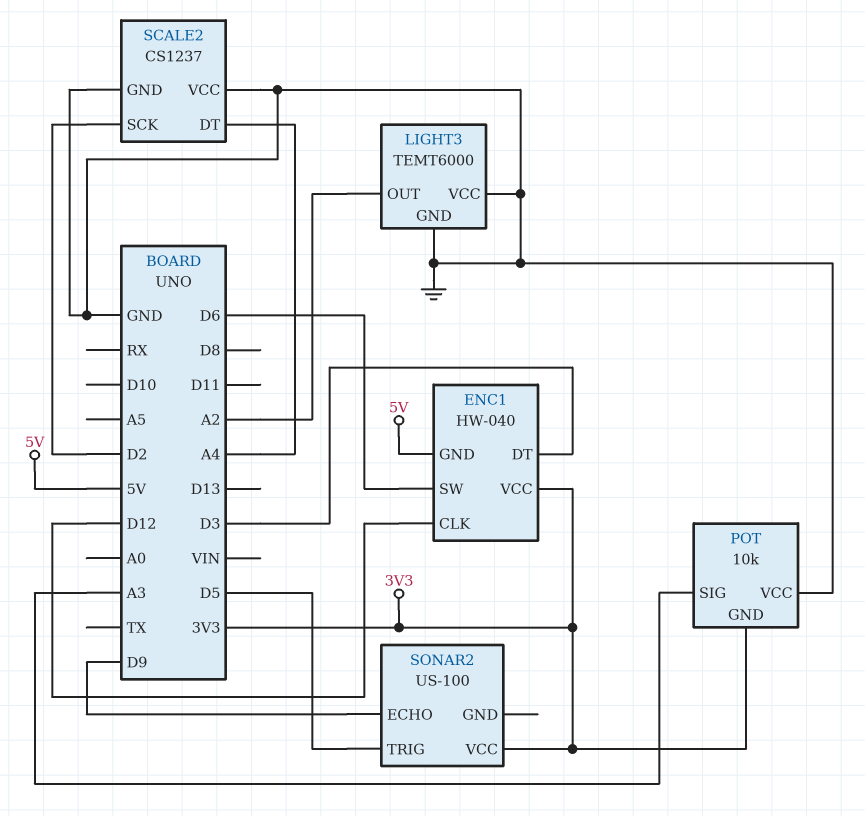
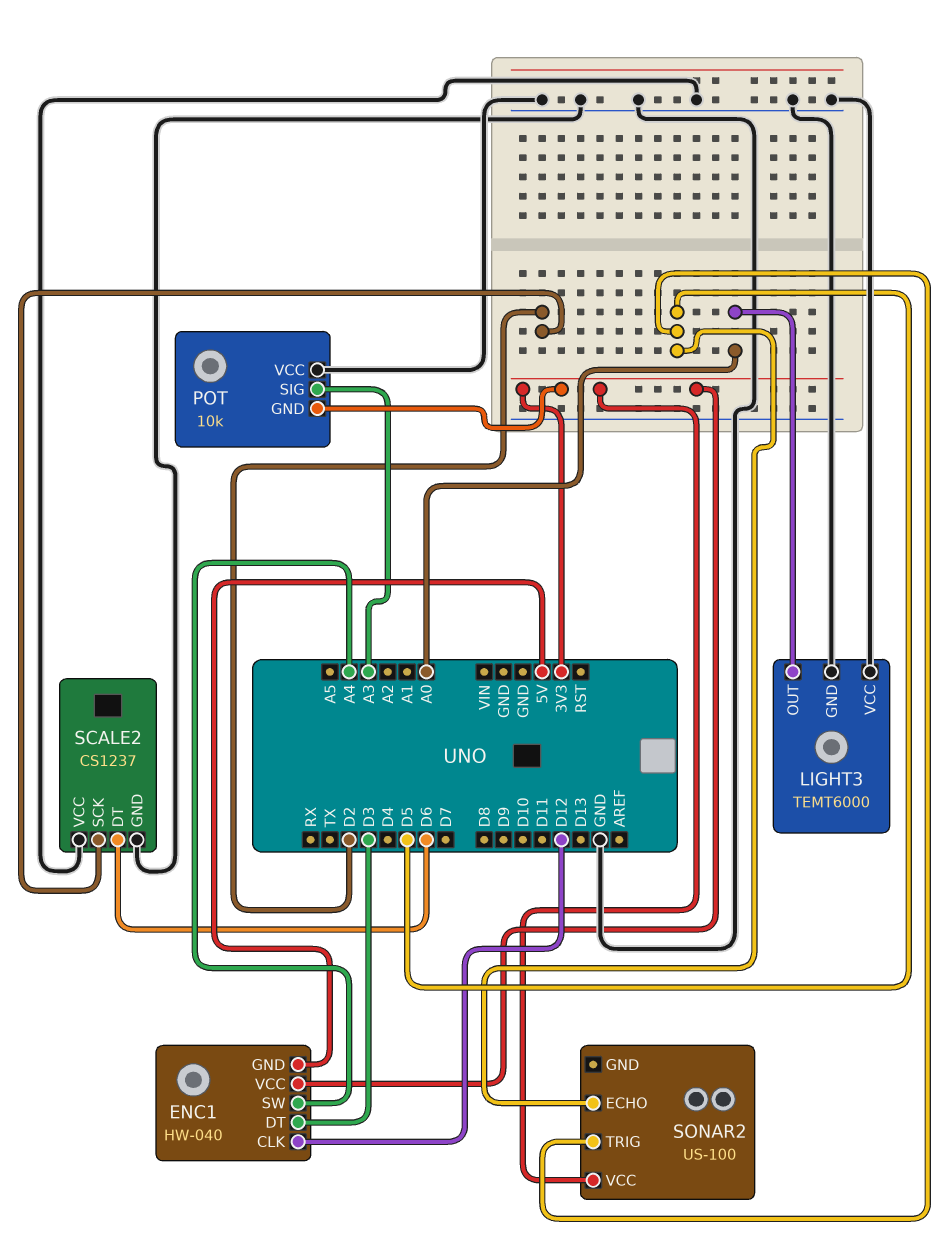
ENC1 pin SW: D6 -> A4
LIGHT3 pin OUT: A2 -> A0
SCALE2 pin DT: A4 -> D6
SONAR2 pin ECHO: D9 -> D5

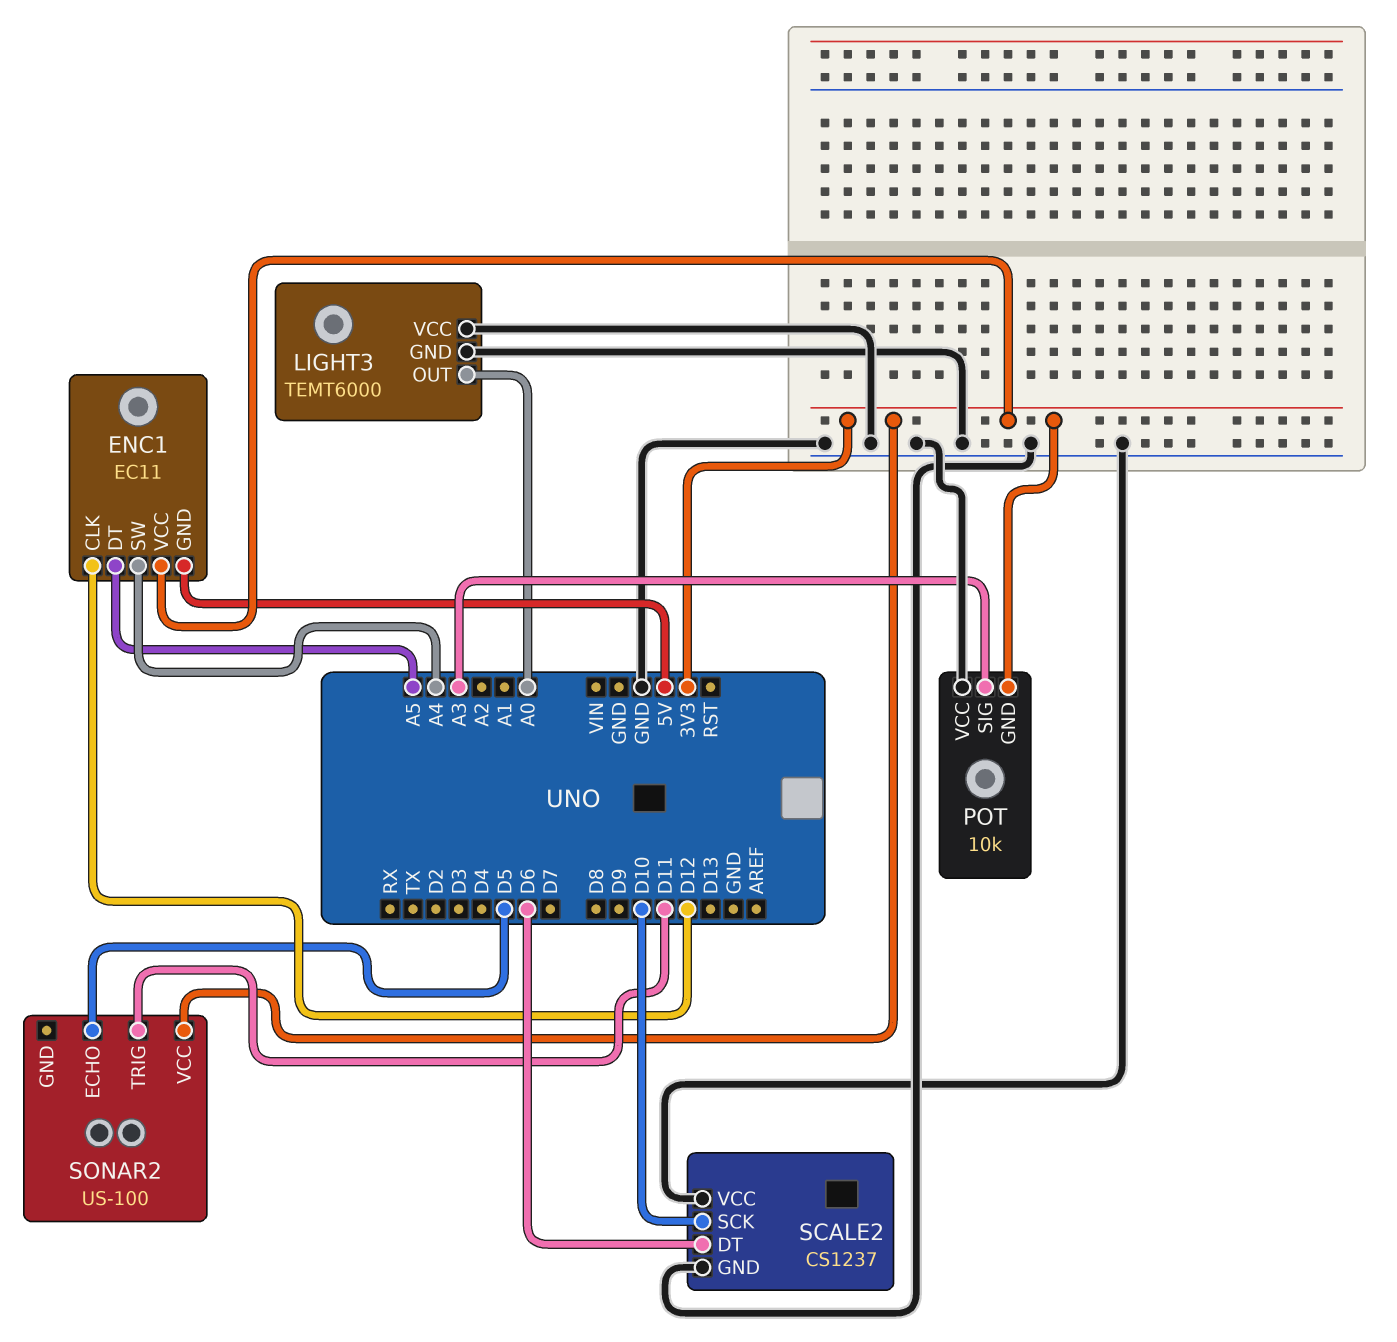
ENC1: HW-040 -> EC11
ENC1 pin DT: D3 -> A5
SCALE2 pin SCK: D2 -> D10
SONAR2 pin TRIG: D5 -> D11

